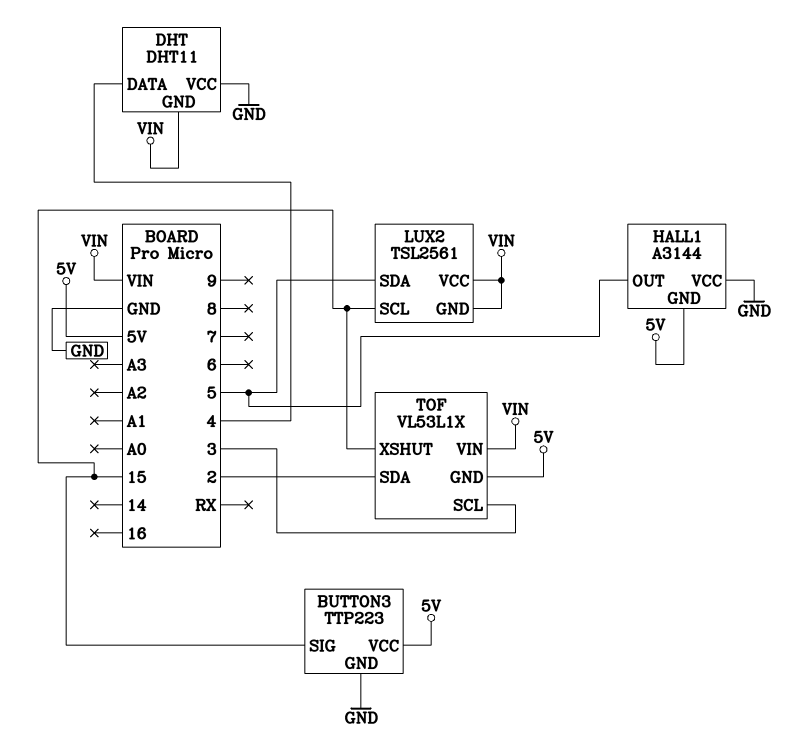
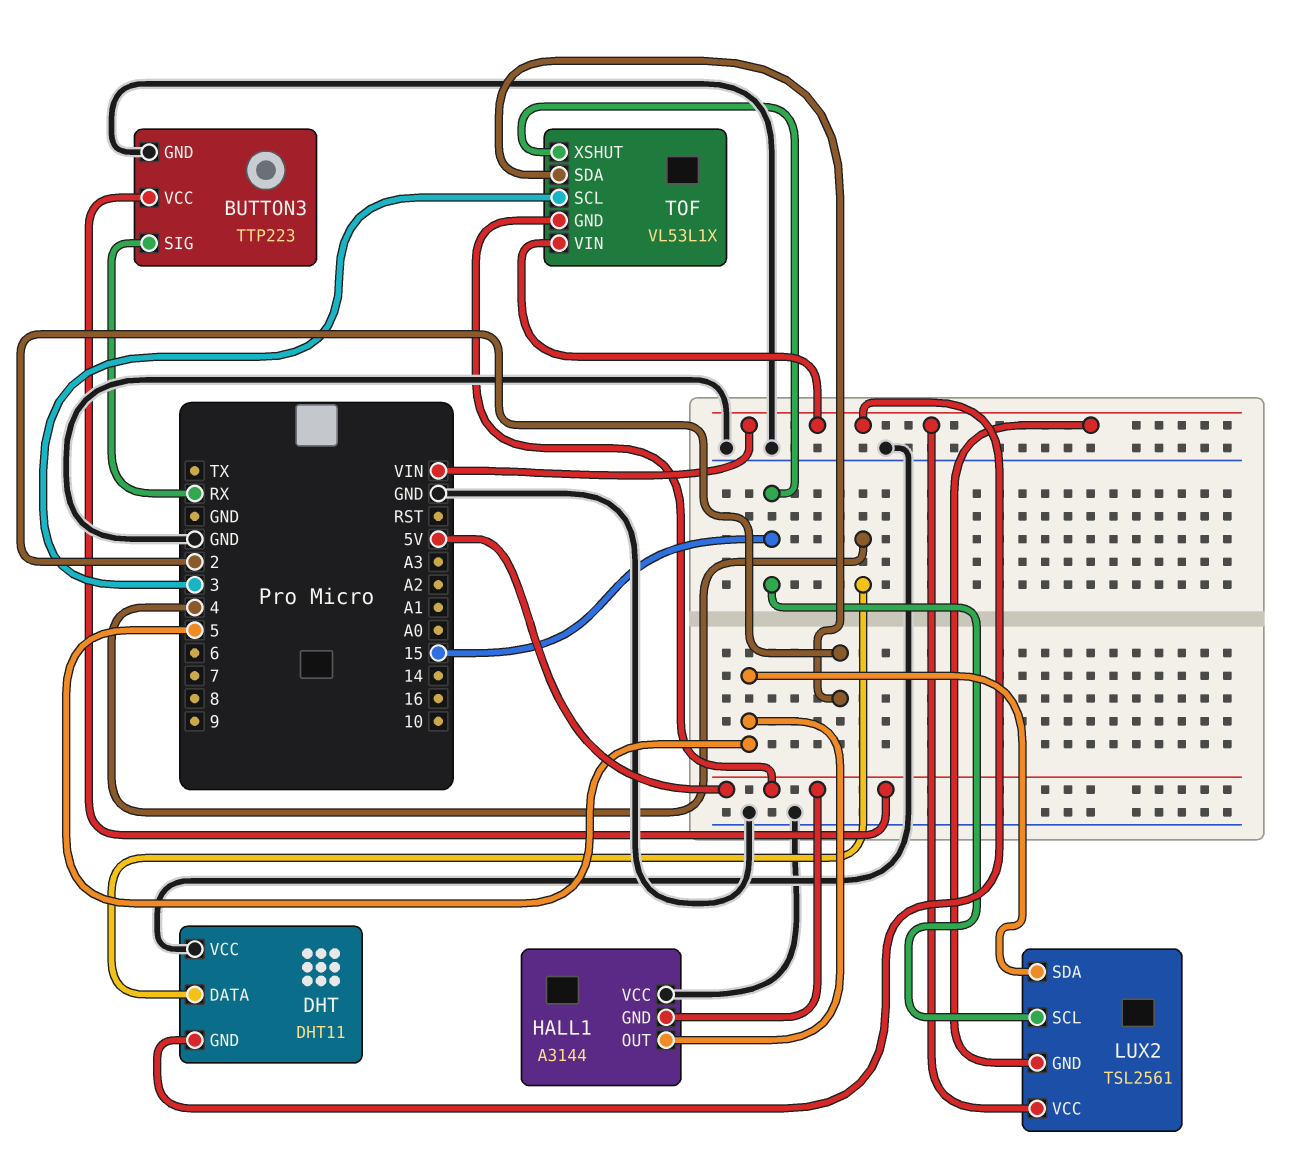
BUTTON3 pin SIG: 15 -> RX

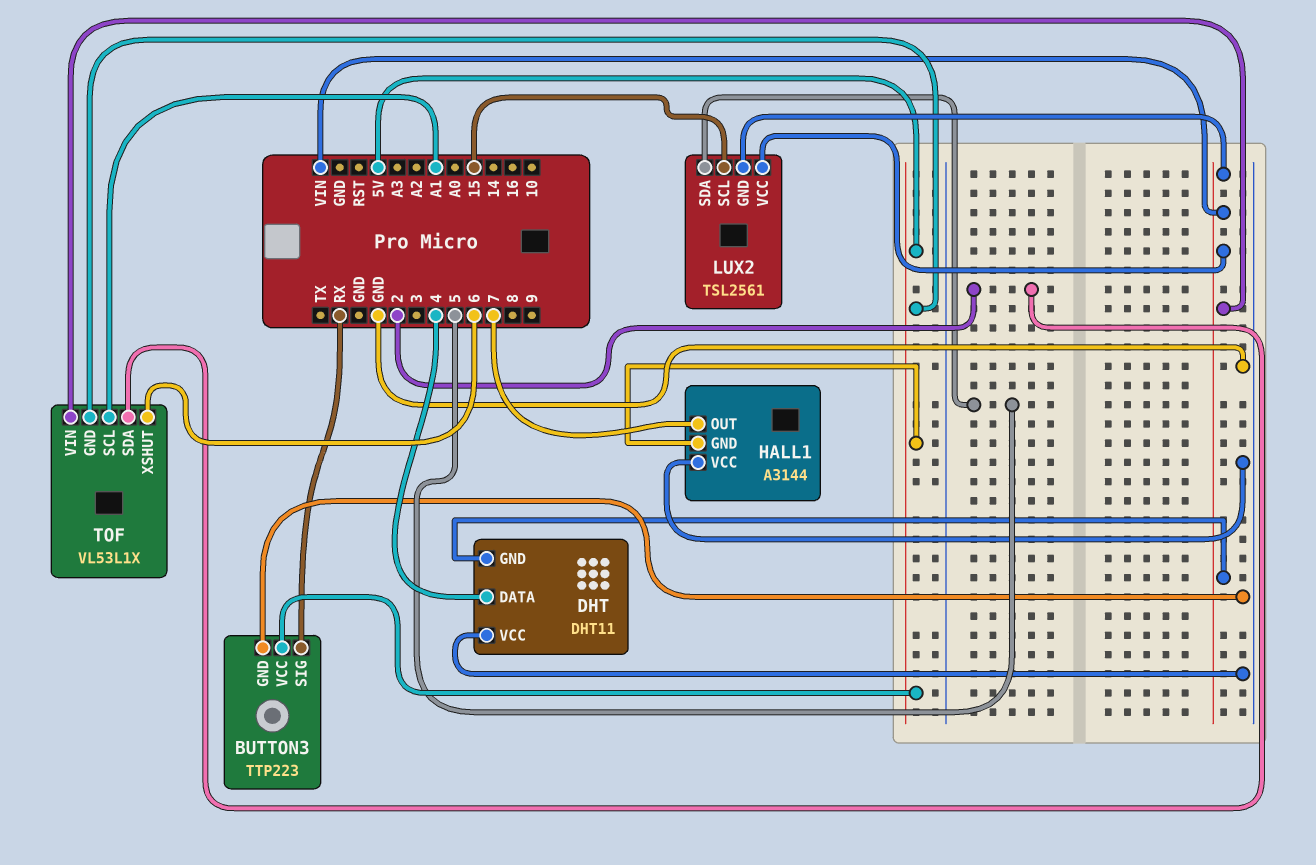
HALL1 pin OUT: 5 -> 7
TOF pin SCL: 3 -> A1
TOF pin XSHUT: 15 -> 6

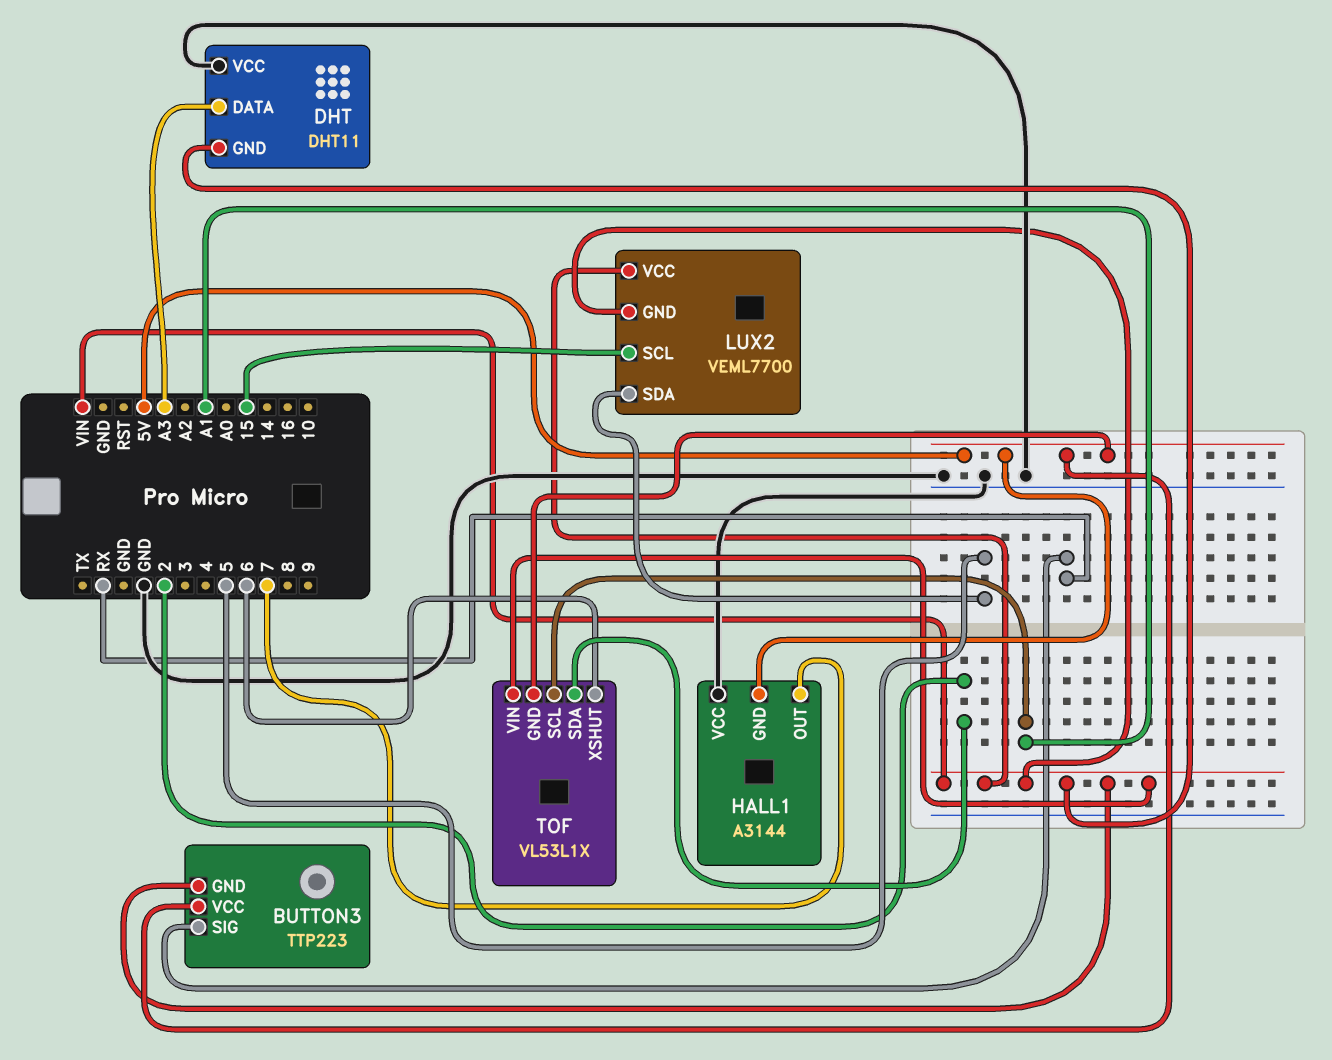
BUTTON3 pin GND: GND -> VIN
DHT pin DATA: 4 -> A3
LUX2: TSL2561 -> VEML7700

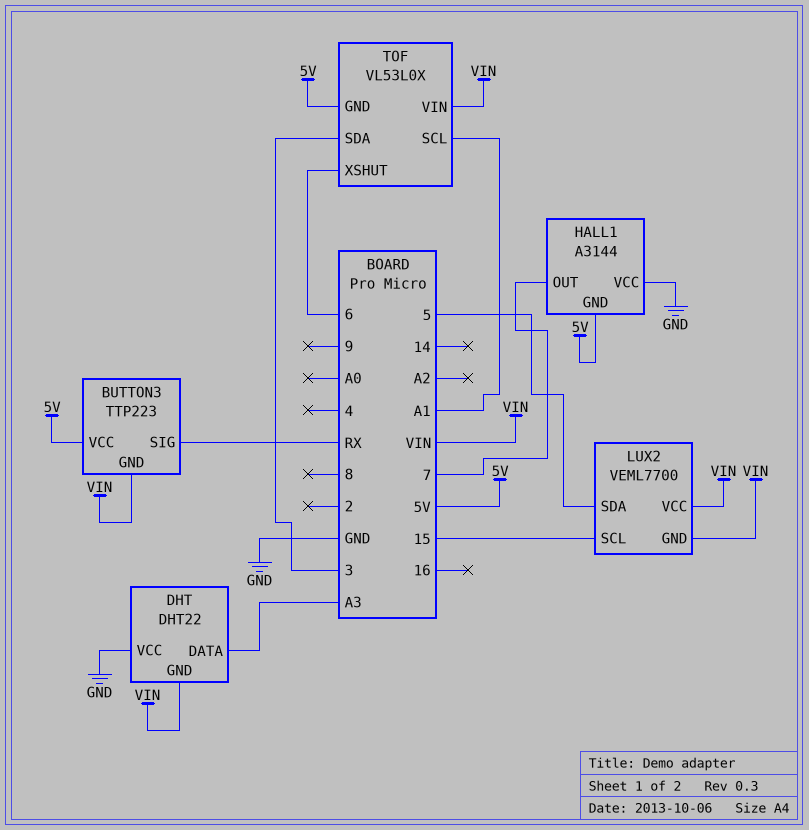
DHT: DHT11 -> DHT22
TOF: VL53L1X -> VL53L0X
TOF pin SDA: 2 -> 3

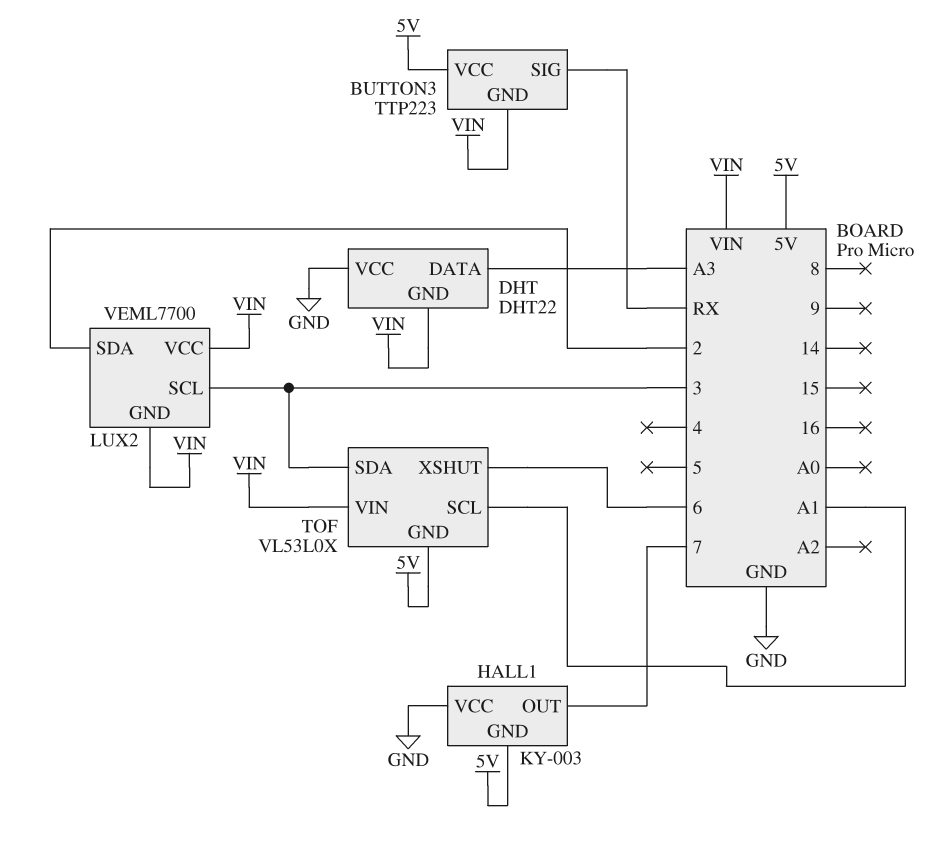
HALL1: A3144 -> KY-003
LUX2 pin SCL: 15 -> 3
LUX2 pin SDA: 5 -> 2

